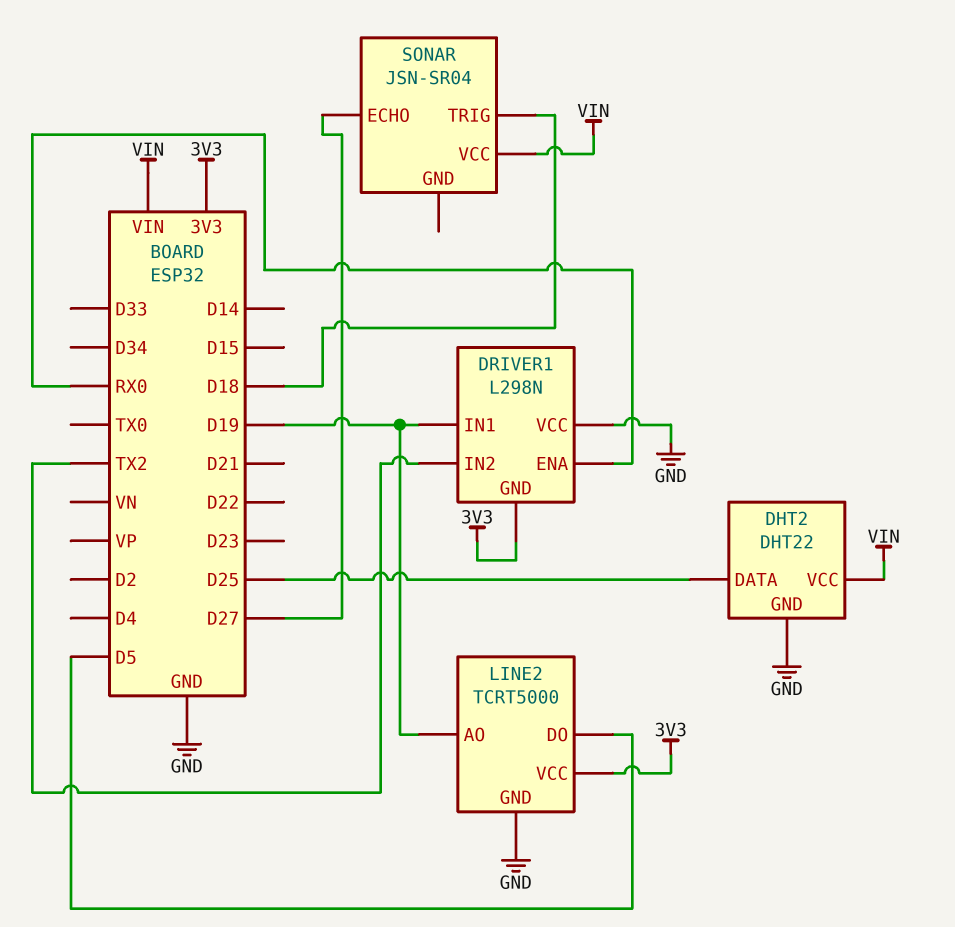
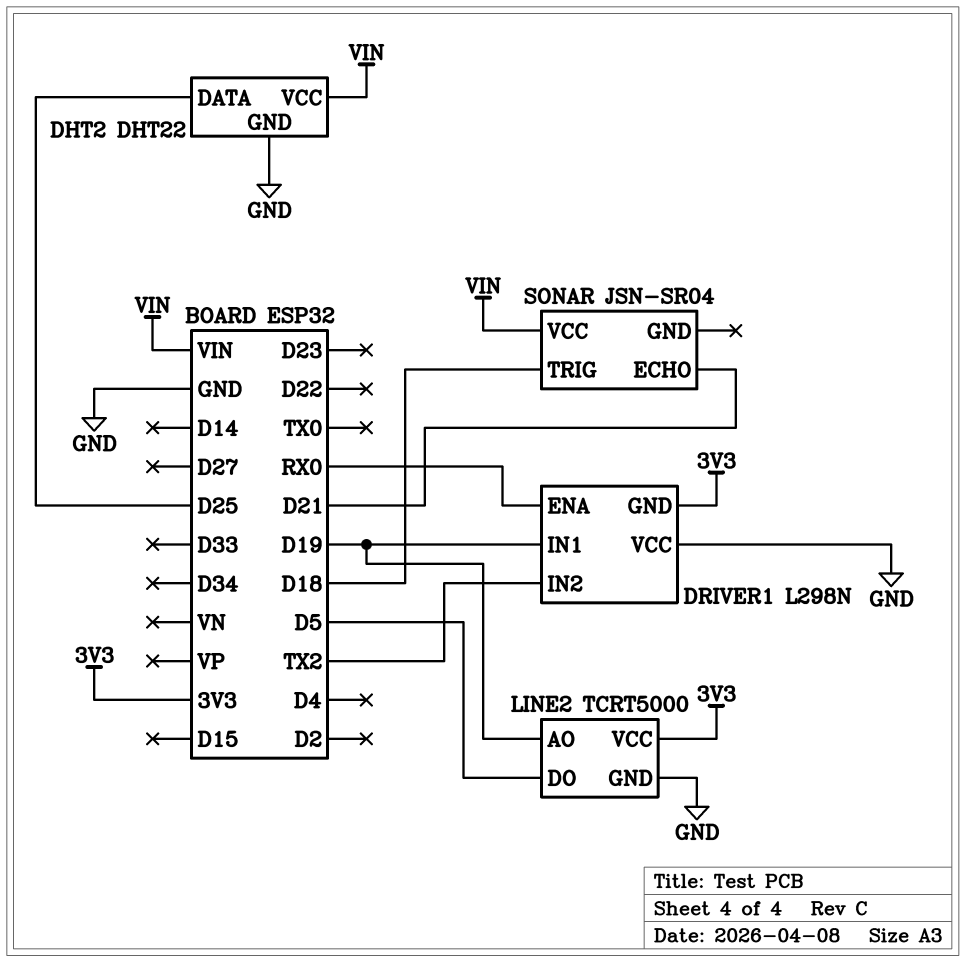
SONAR pin ECHO: D27 -> D21

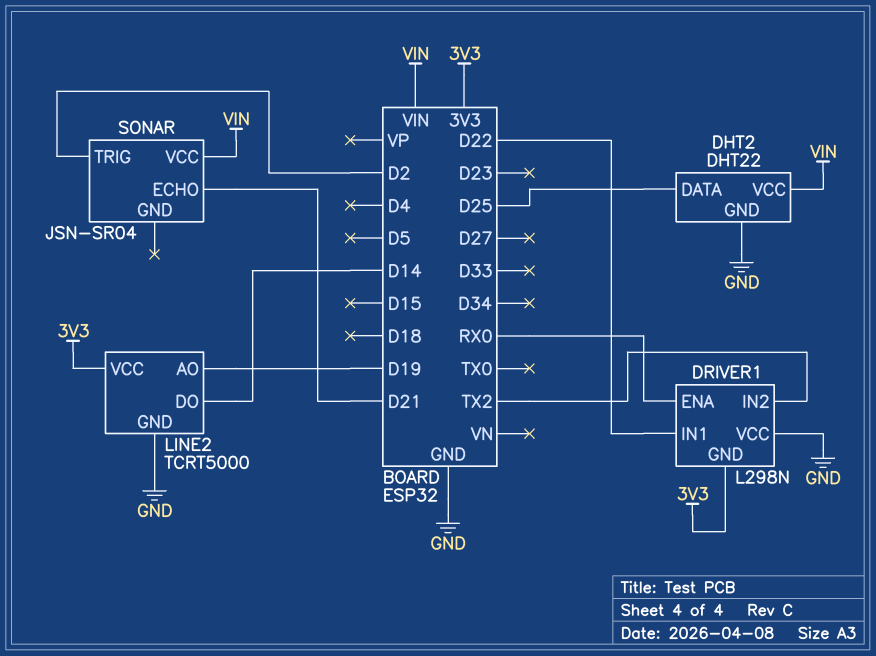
DRIVER1 pin IN1: D19 -> D22
LINE2 pin DO: D5 -> D14
SONAR pin TRIG: D18 -> D2

